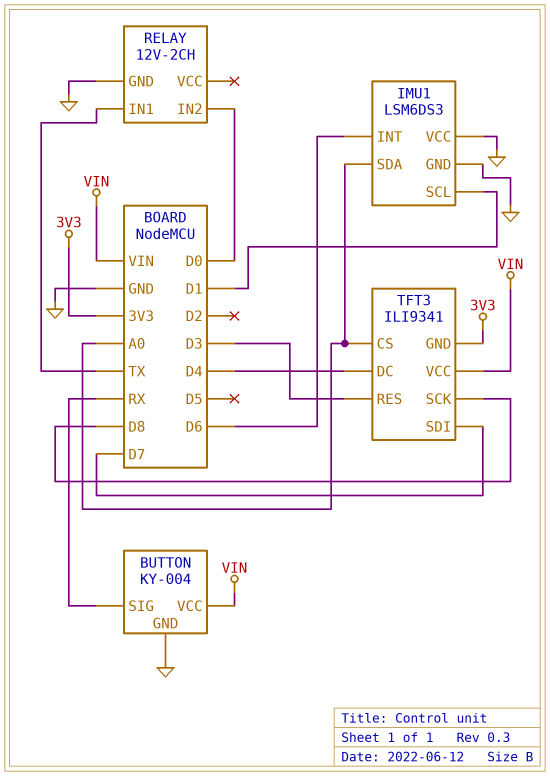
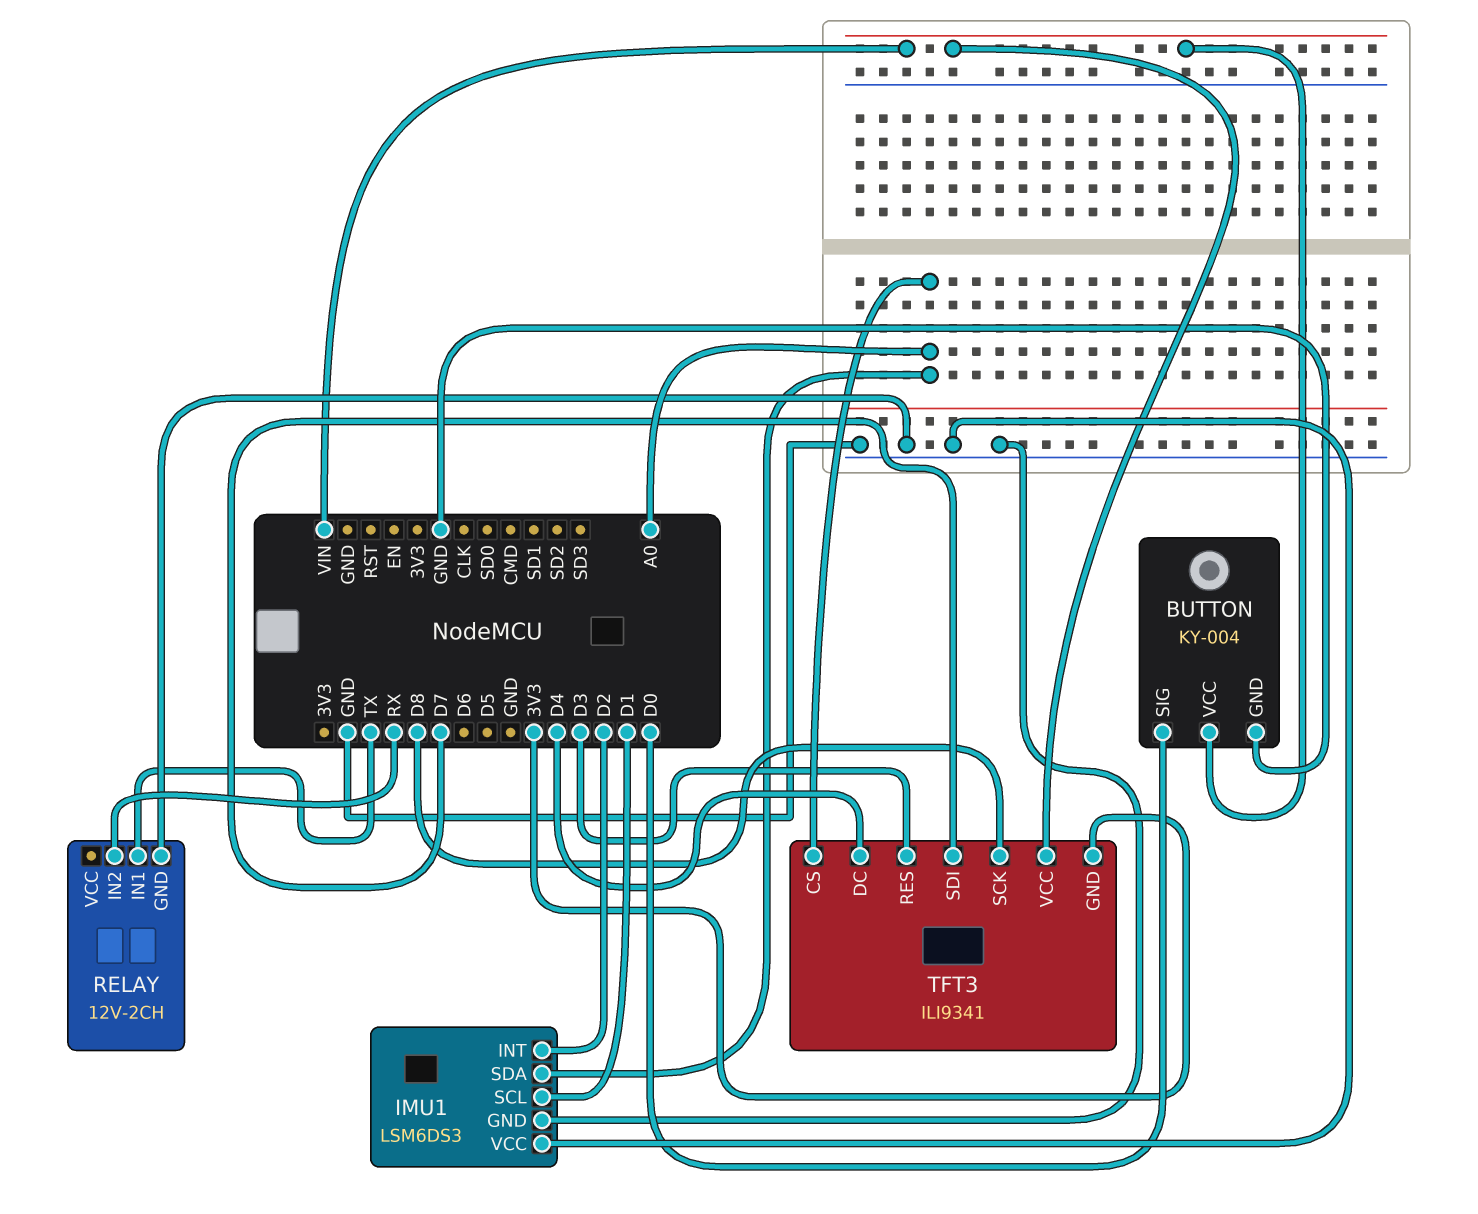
BUTTON pin SIG: RX -> D0
IMU1 pin INT: D6 -> D2
RELAY pin IN2: D0 -> RX

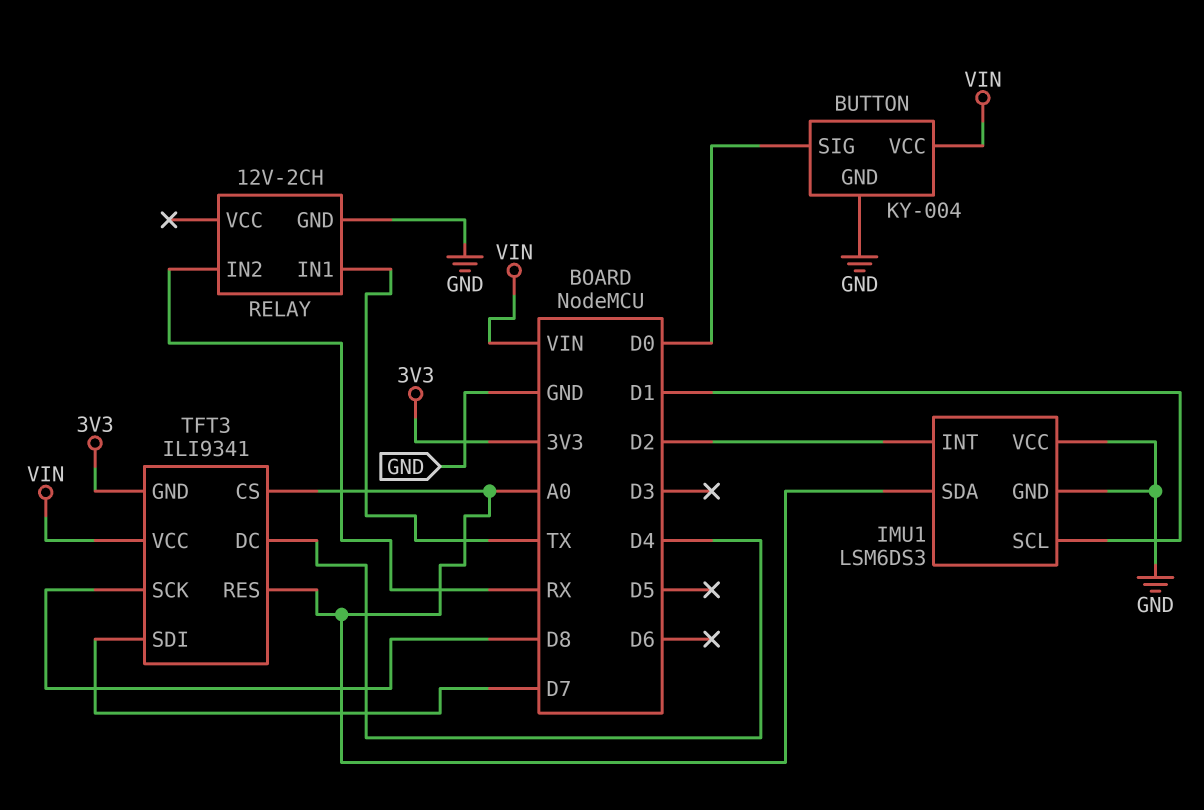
TFT3 pin RES: D3 -> A0

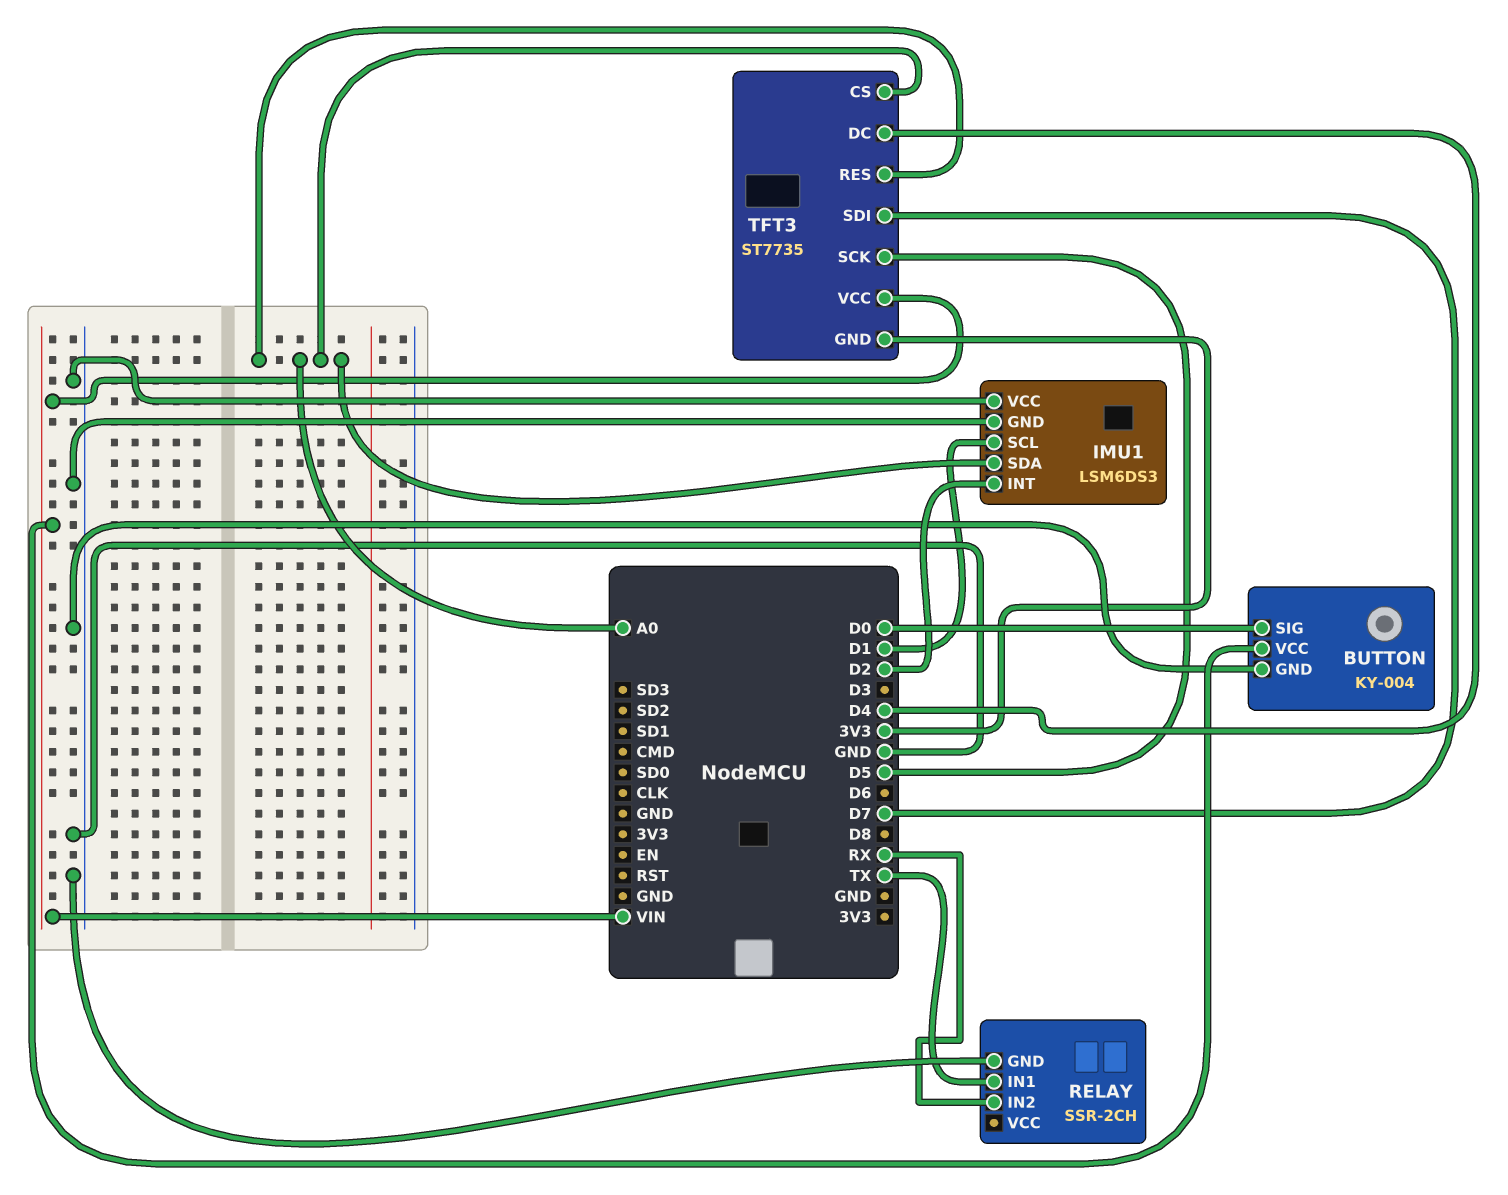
RELAY: 12V-2CH -> SSR-2CH
TFT3: ILI9341 -> ST7735
TFT3 pin SCK: D8 -> D5

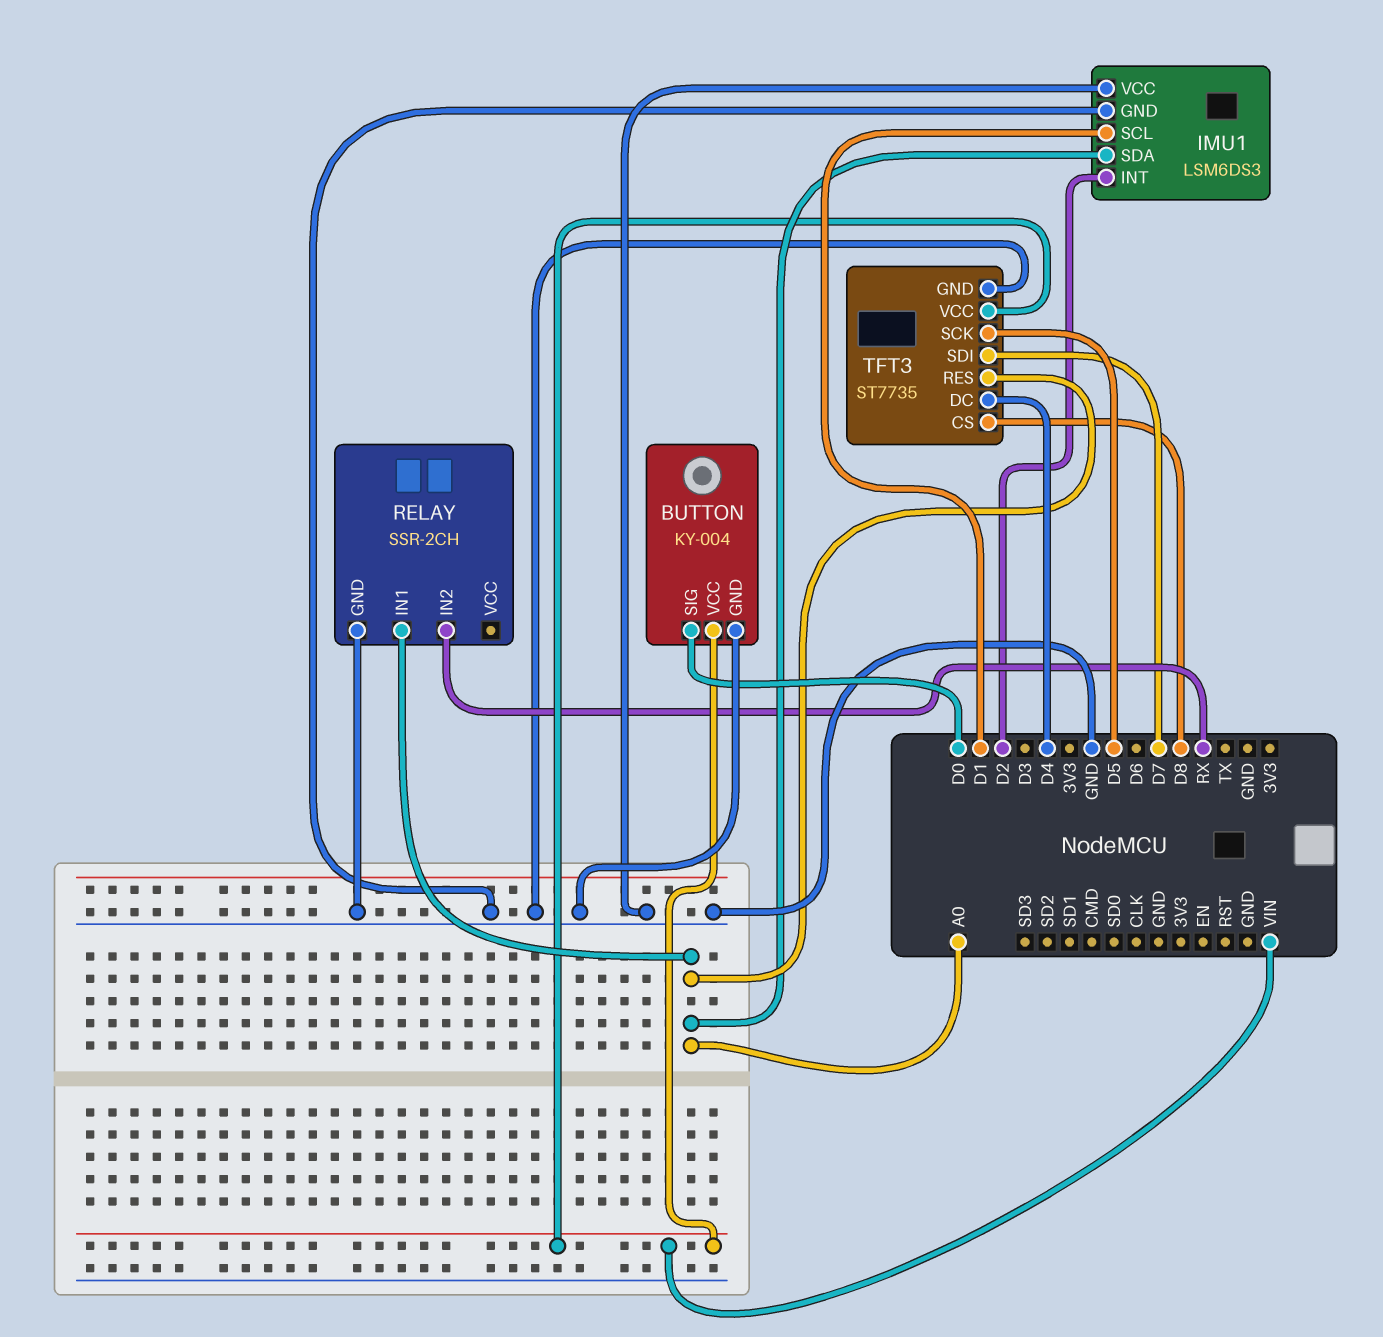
RELAY pin IN1: TX -> A0
TFT3 pin CS: A0 -> D8
TFT3 pin GND: 3V3 -> GND

